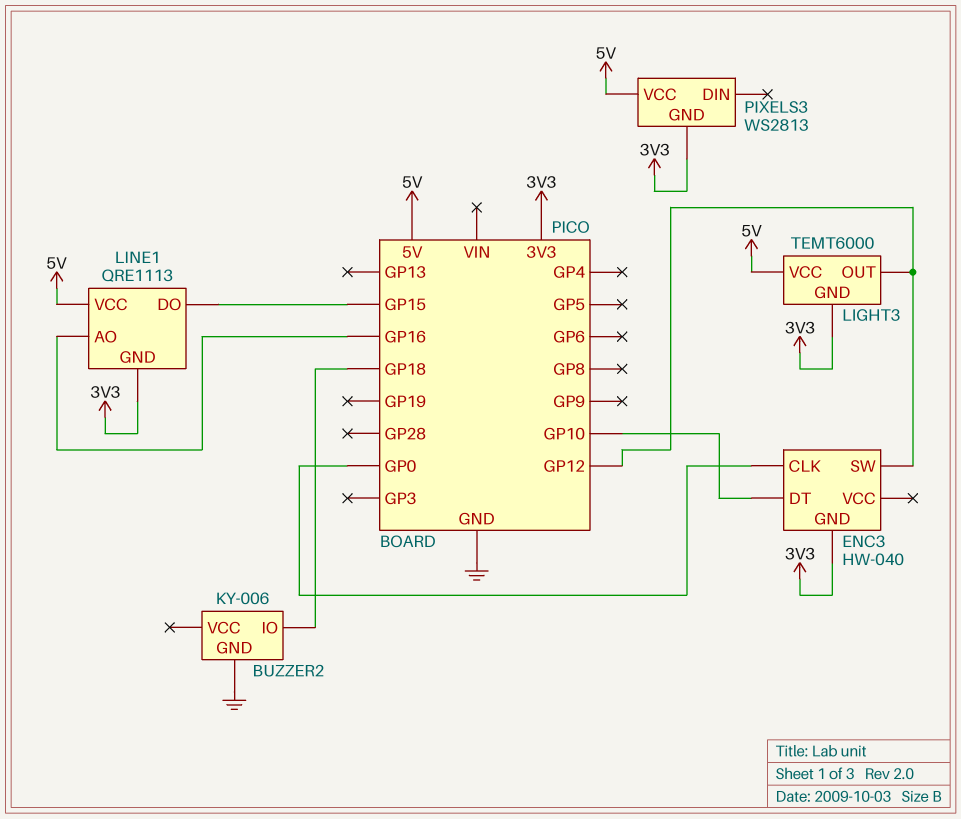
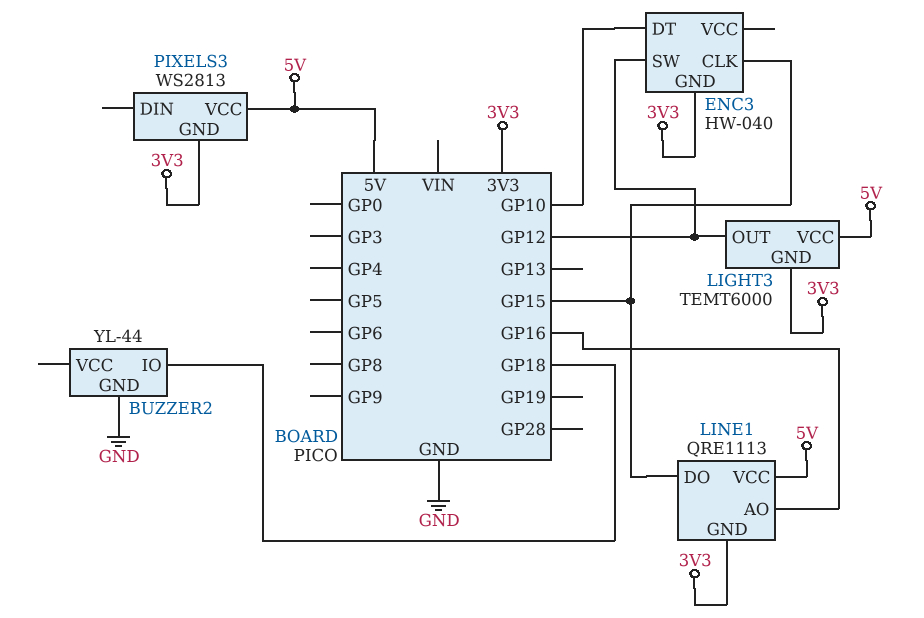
BUZZER2: KY-006 -> YL-44
ENC3 pin CLK: GP0 -> GP15

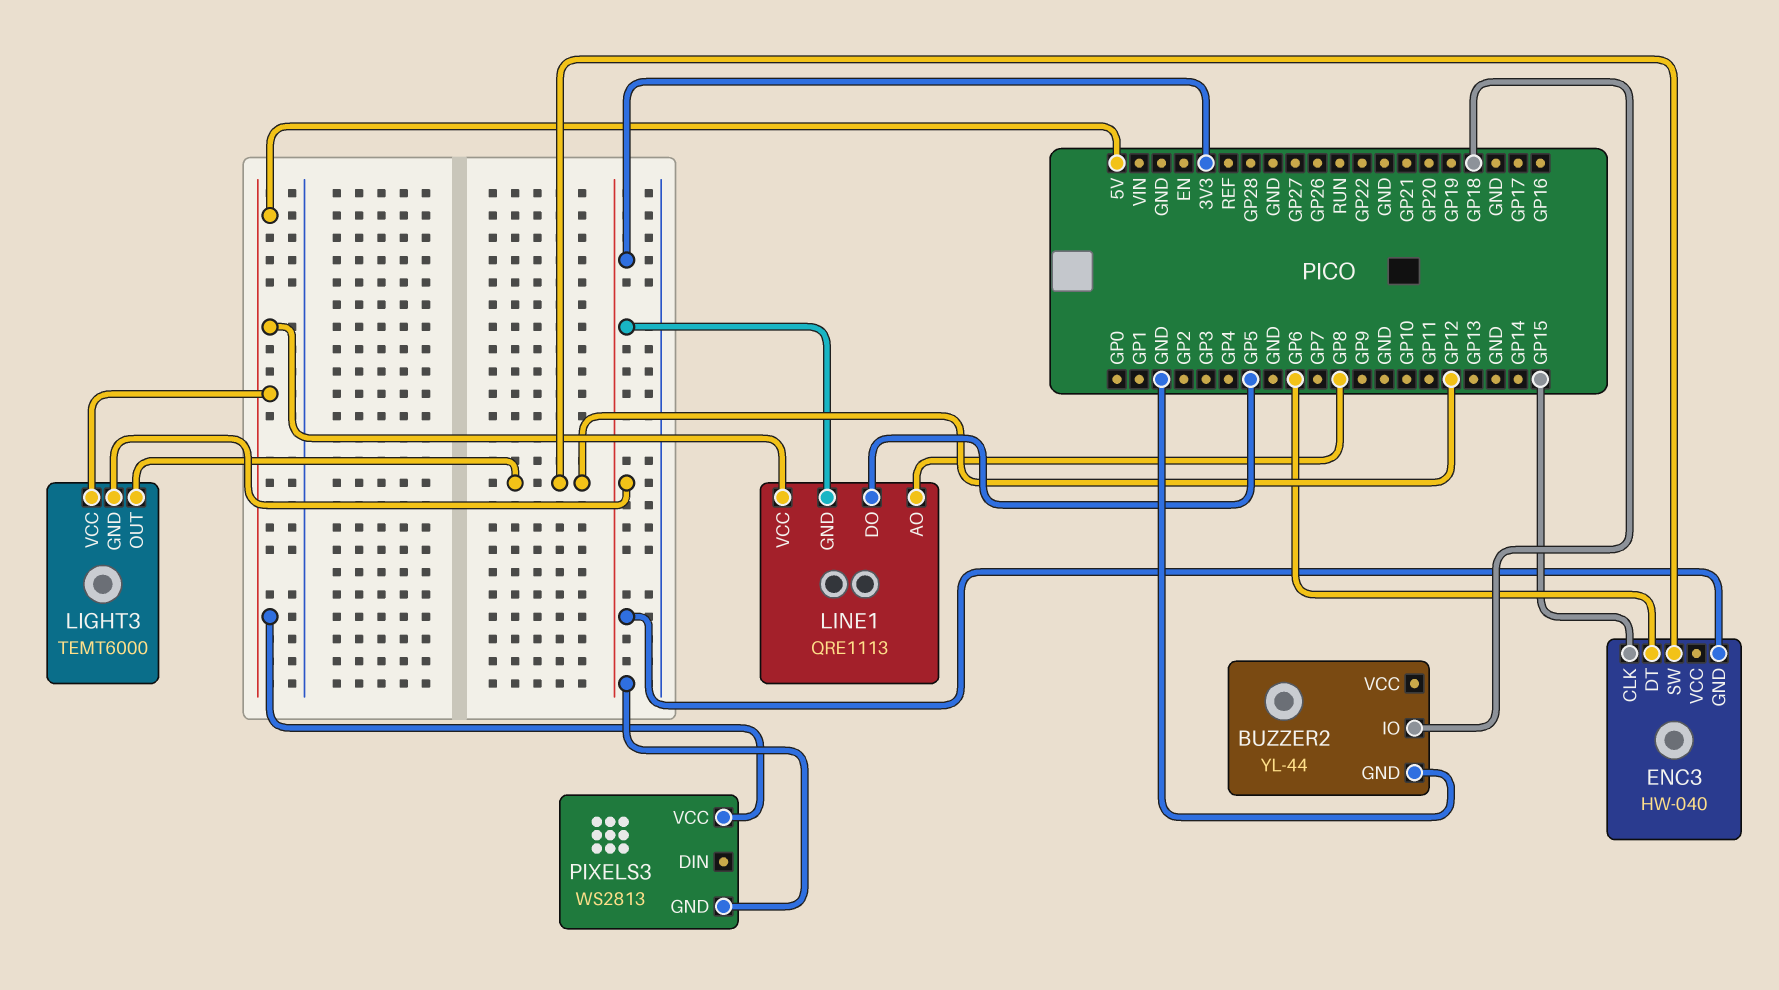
ENC3 pin DT: GP10 -> GP6
LINE1 pin AO: GP16 -> GP8
LINE1 pin DO: GP15 -> GP5

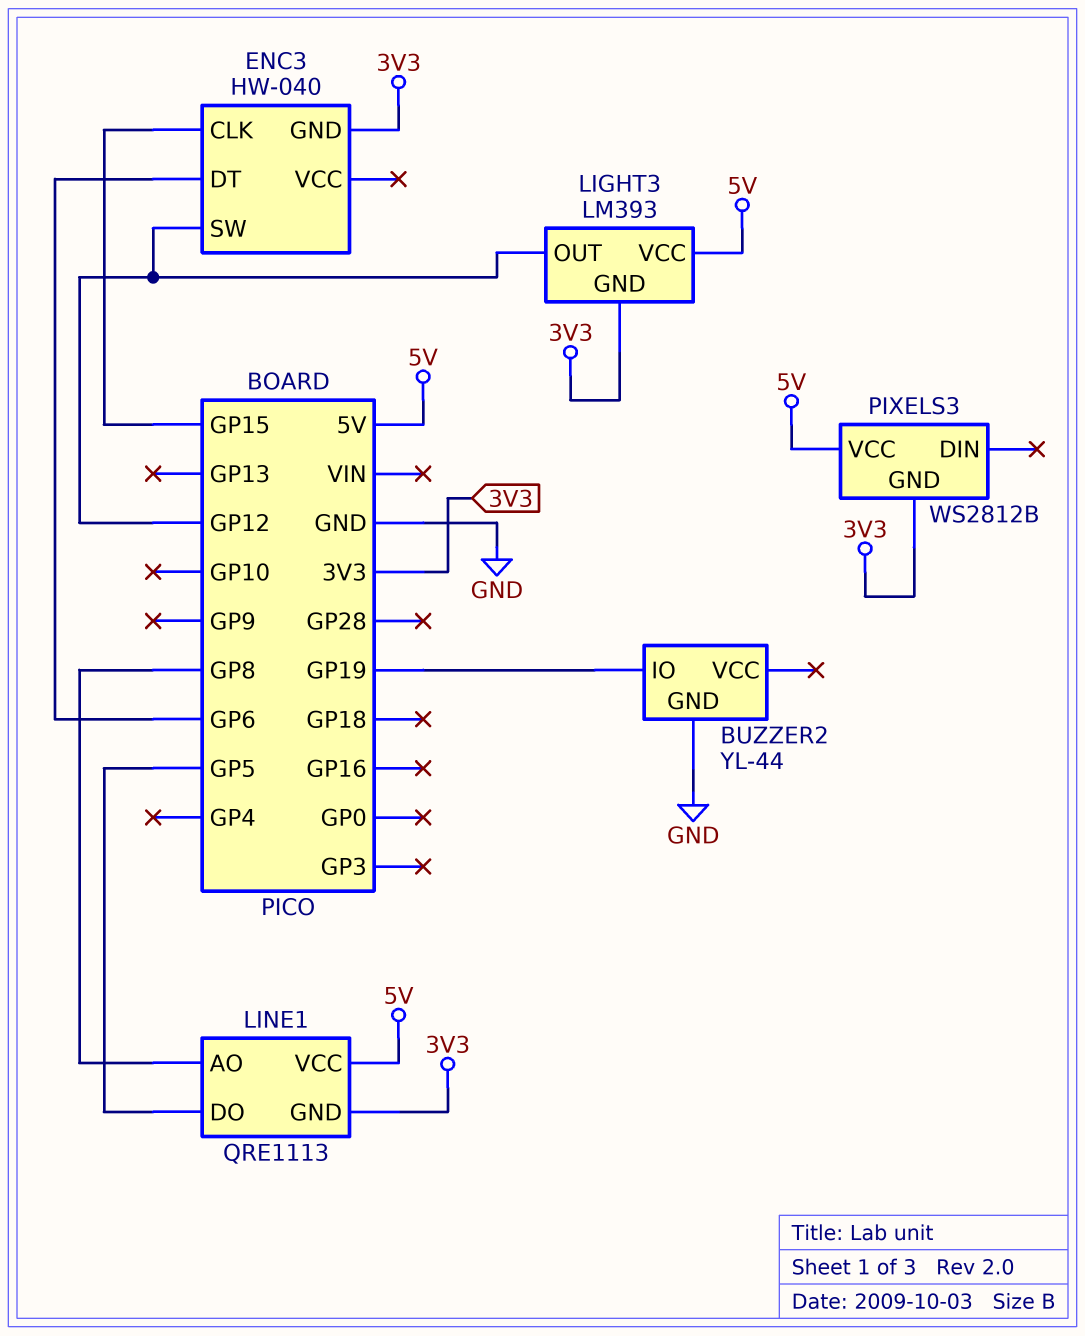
BUZZER2 pin IO: GP18 -> GP19
LIGHT3: TEMT6000 -> LM393
PIXELS3: WS2813 -> WS2812B

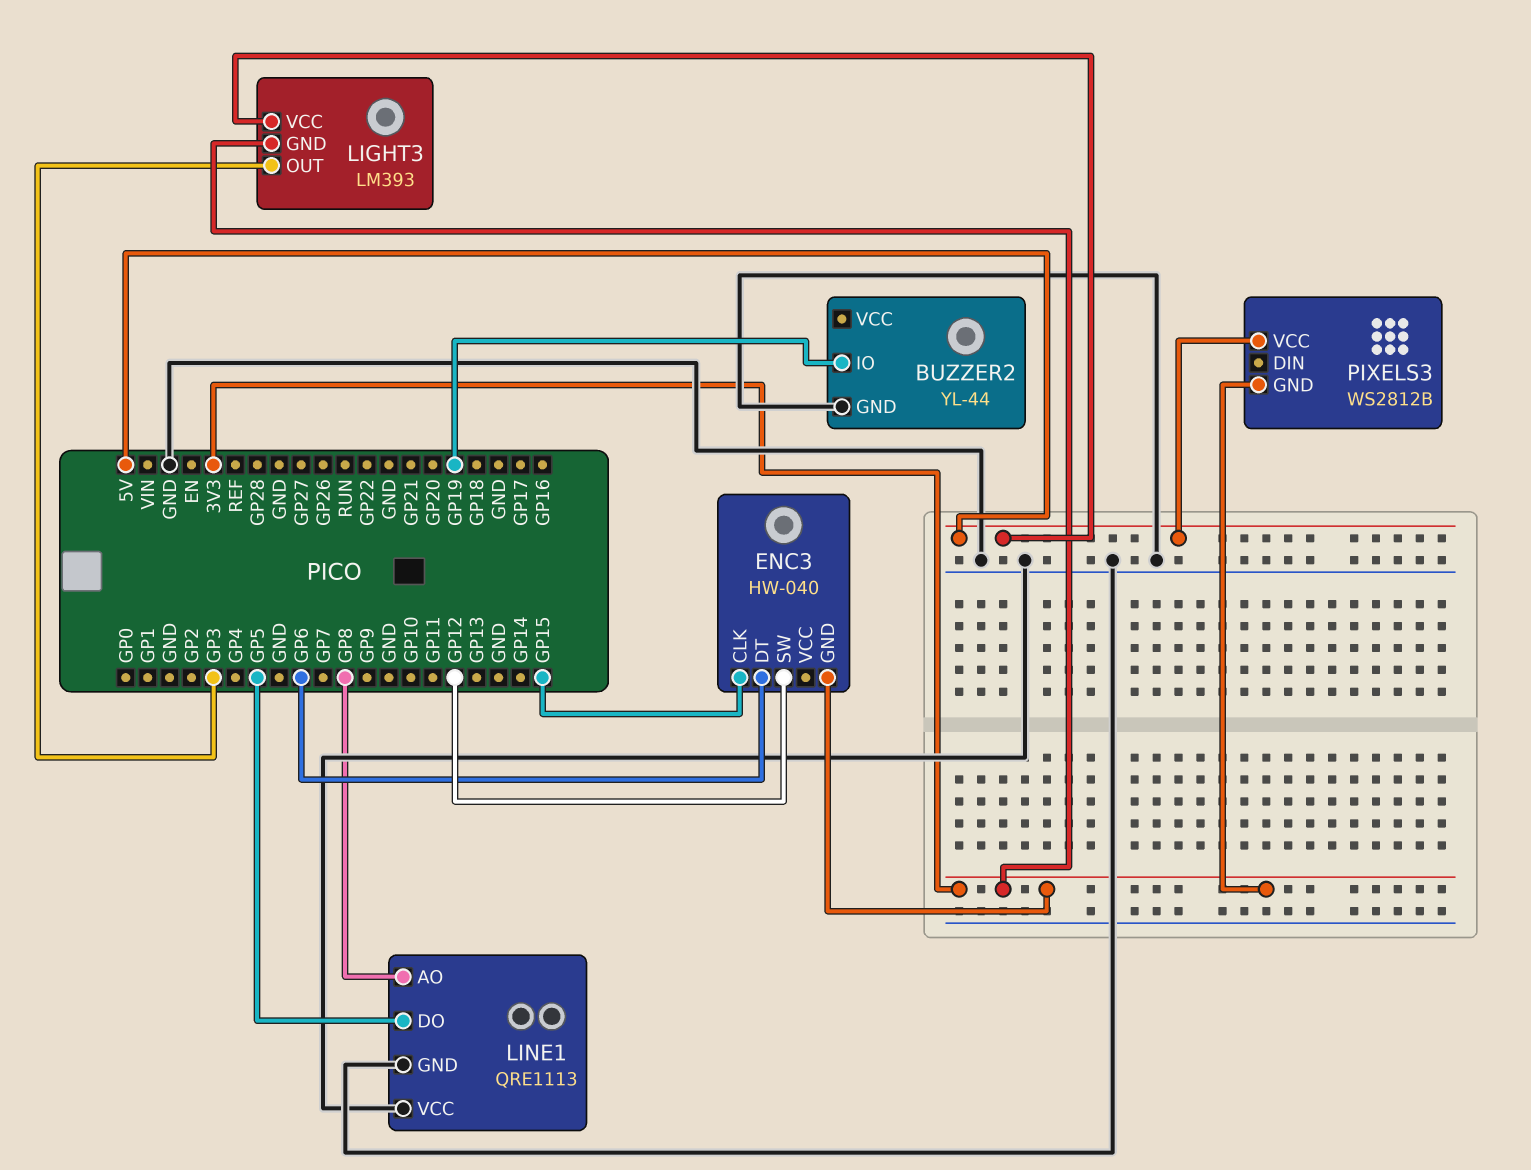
LIGHT3 pin OUT: GP12 -> GP3
LINE1 pin GND: 3V3 -> GND
LINE1 pin VCC: 5V -> GND

